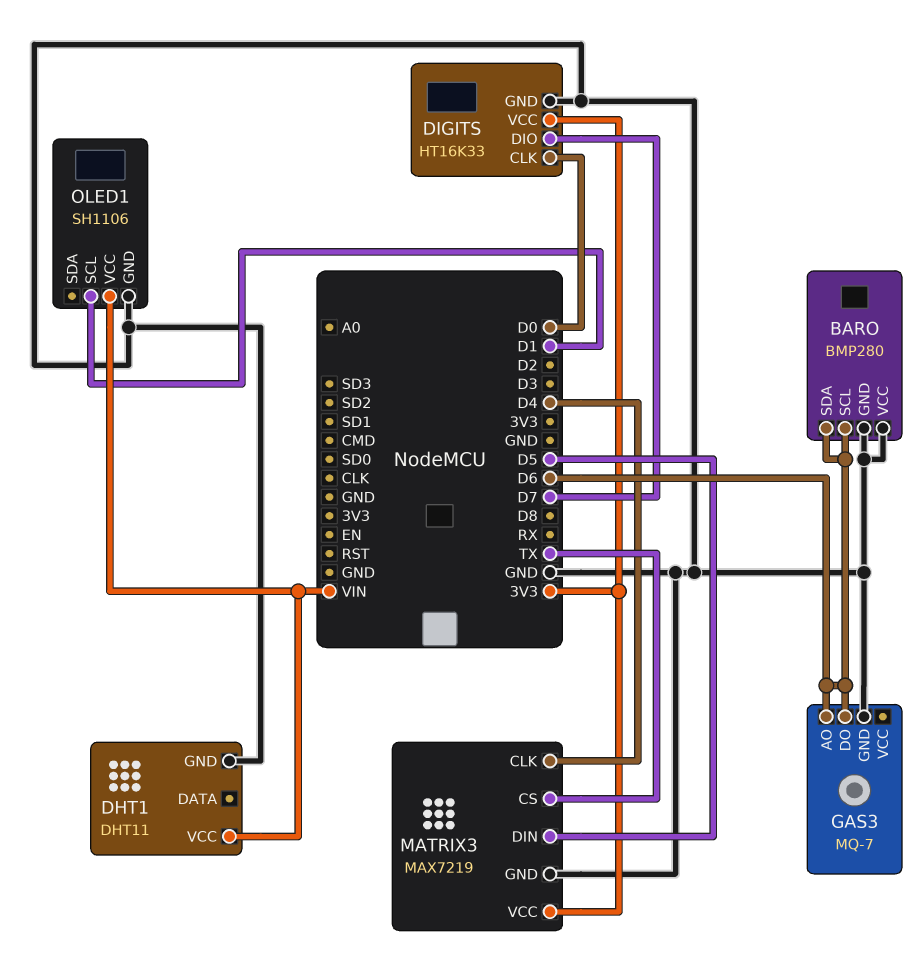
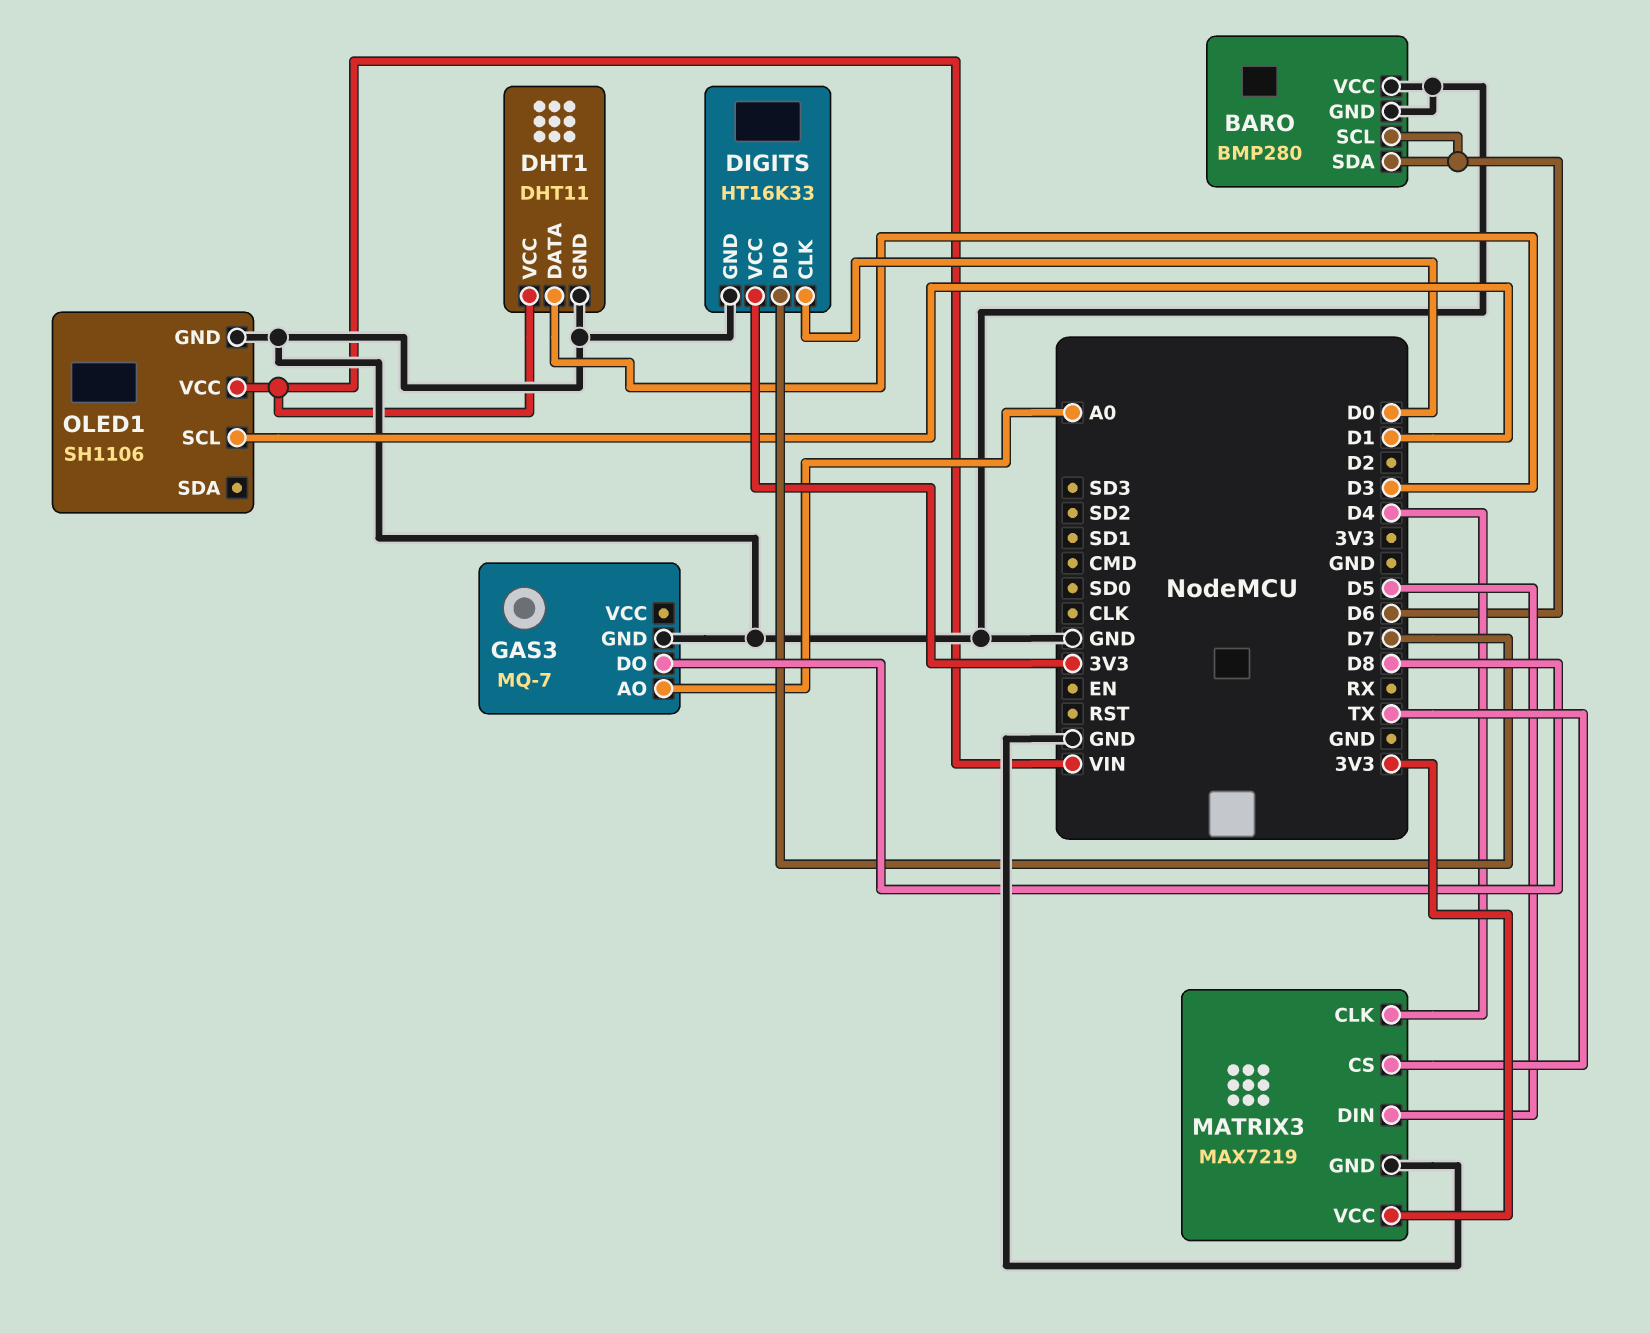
DHT1 pin DATA: none -> D3
GAS3 pin AO: D6 -> A0
GAS3 pin DO: D6 -> D8

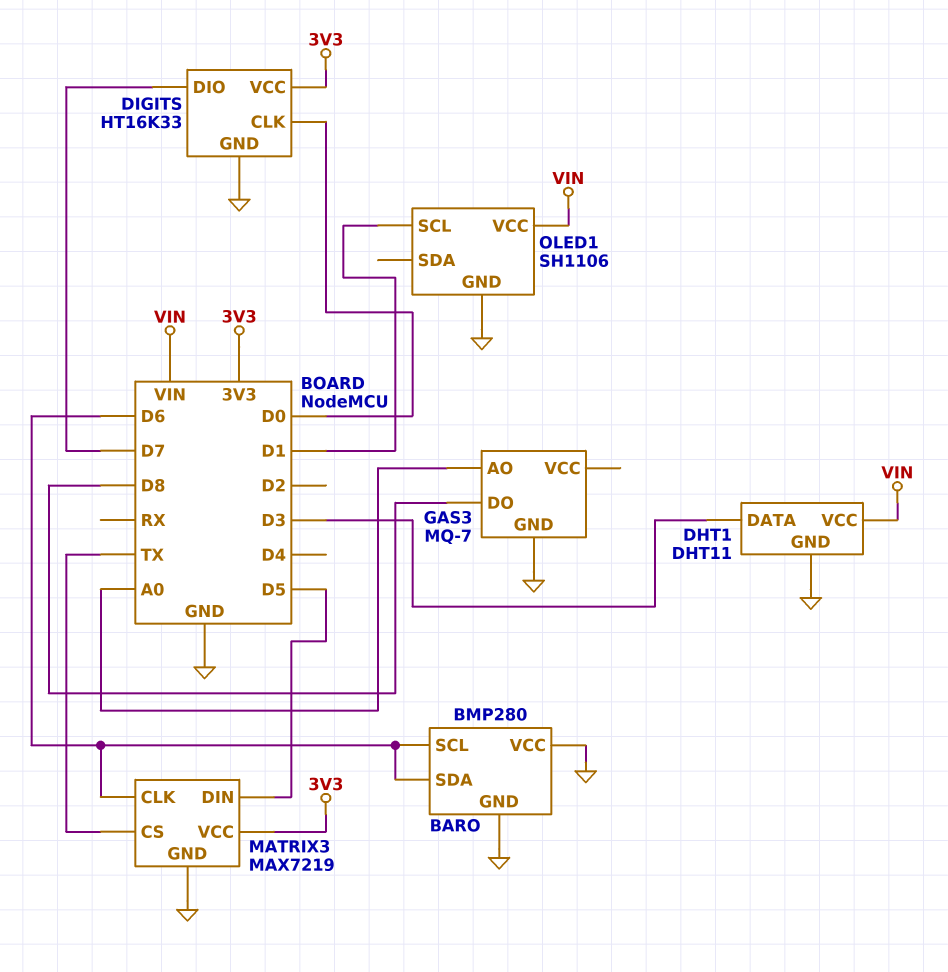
MATRIX3 pin CLK: D4 -> D6

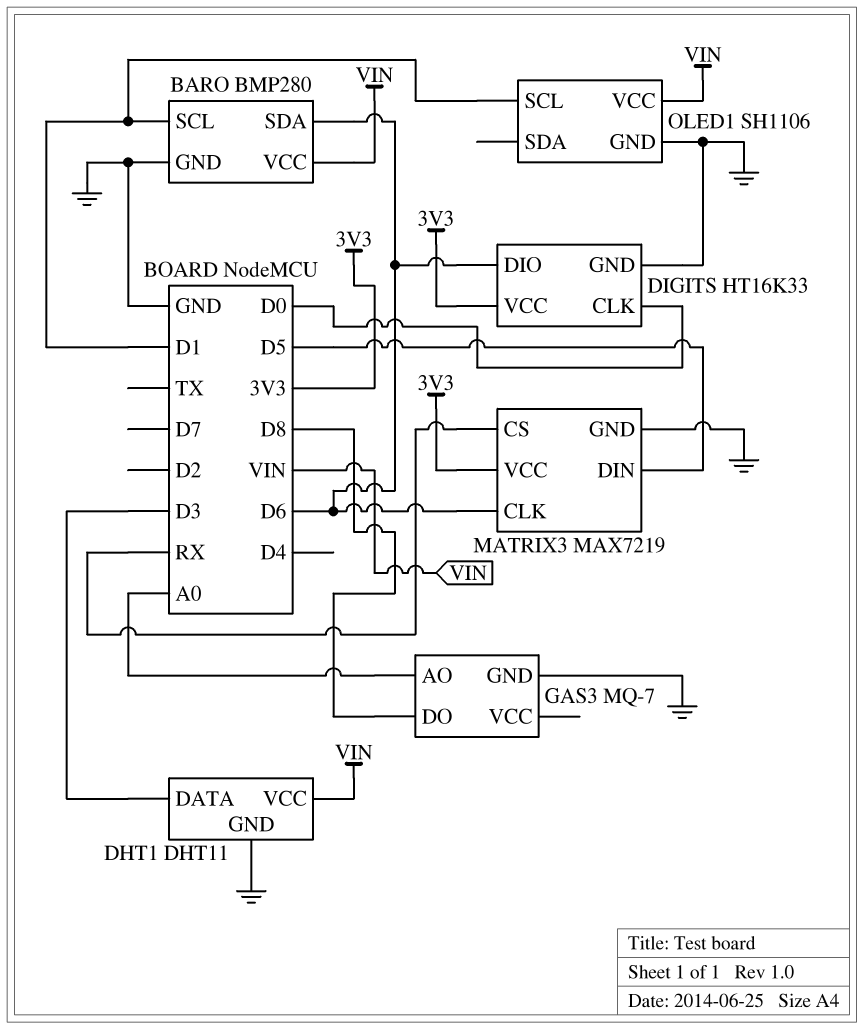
BARO pin SCL: D6 -> D1
BARO pin VCC: GND -> VIN
DIGITS pin DIO: D7 -> D6
MATRIX3 pin CS: TX -> RX

